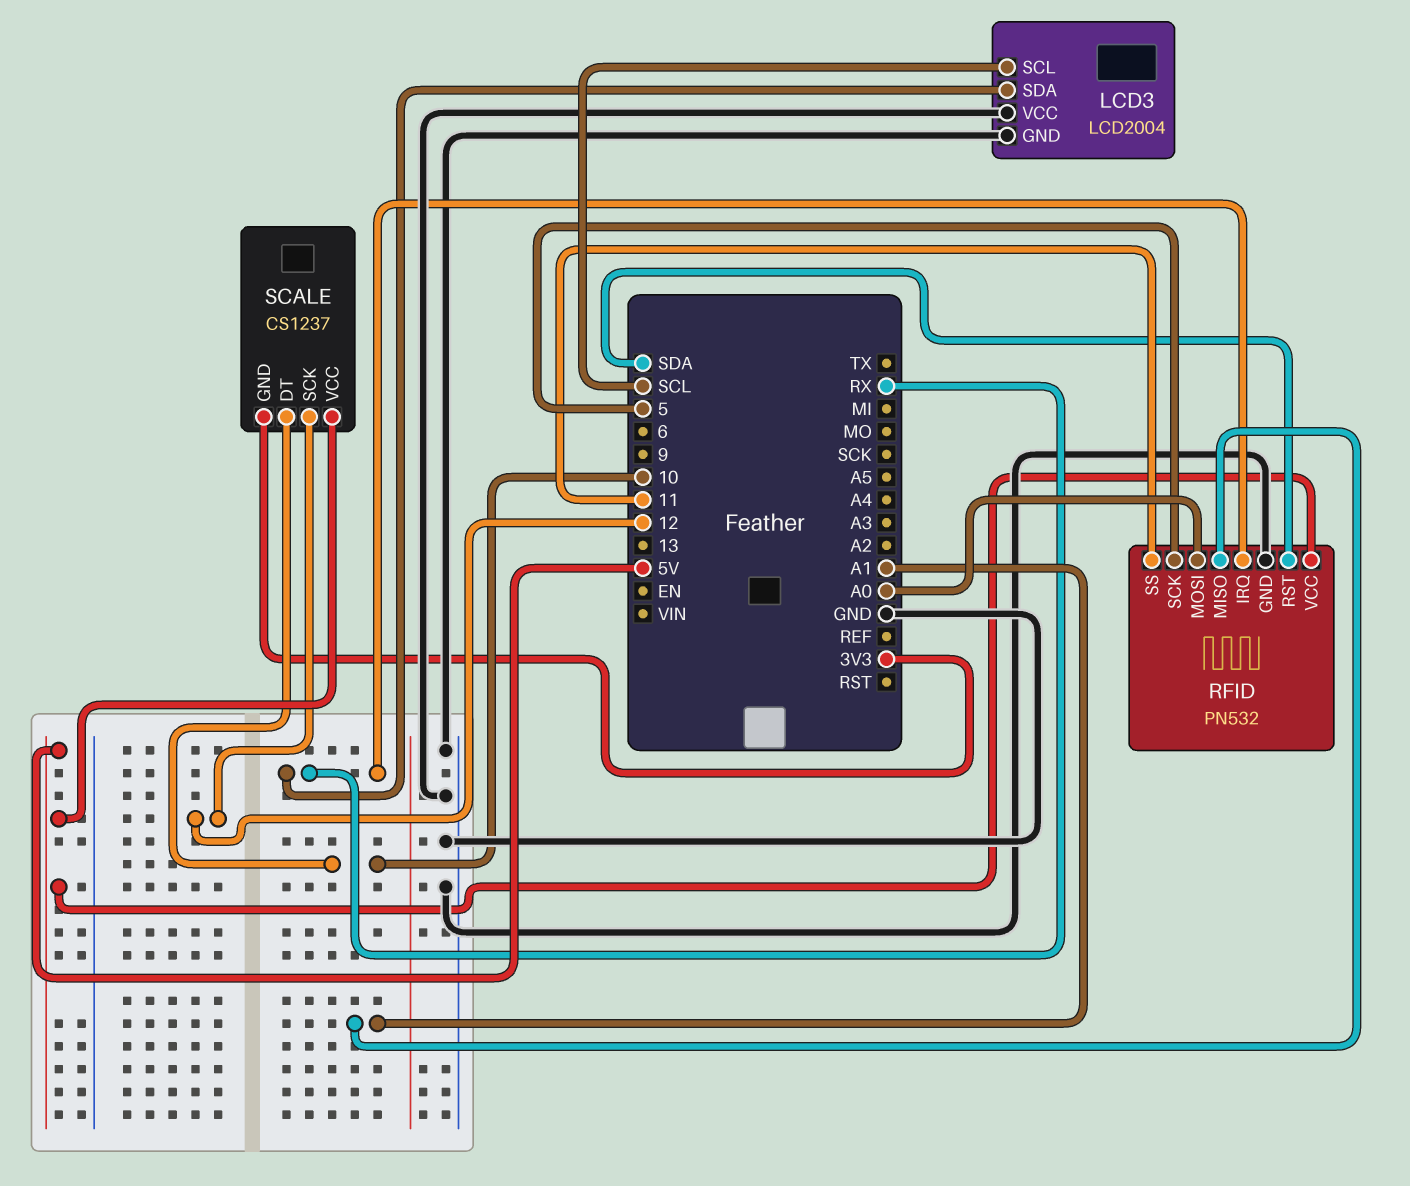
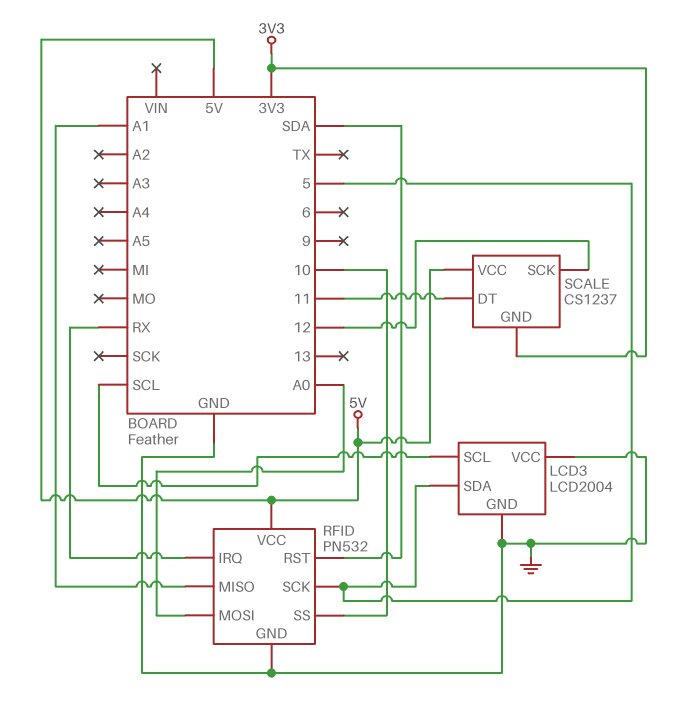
LCD3 pin SDA: RX -> 5
RFID pin SS: 11 -> 10
SCALE pin DT: 10 -> 11

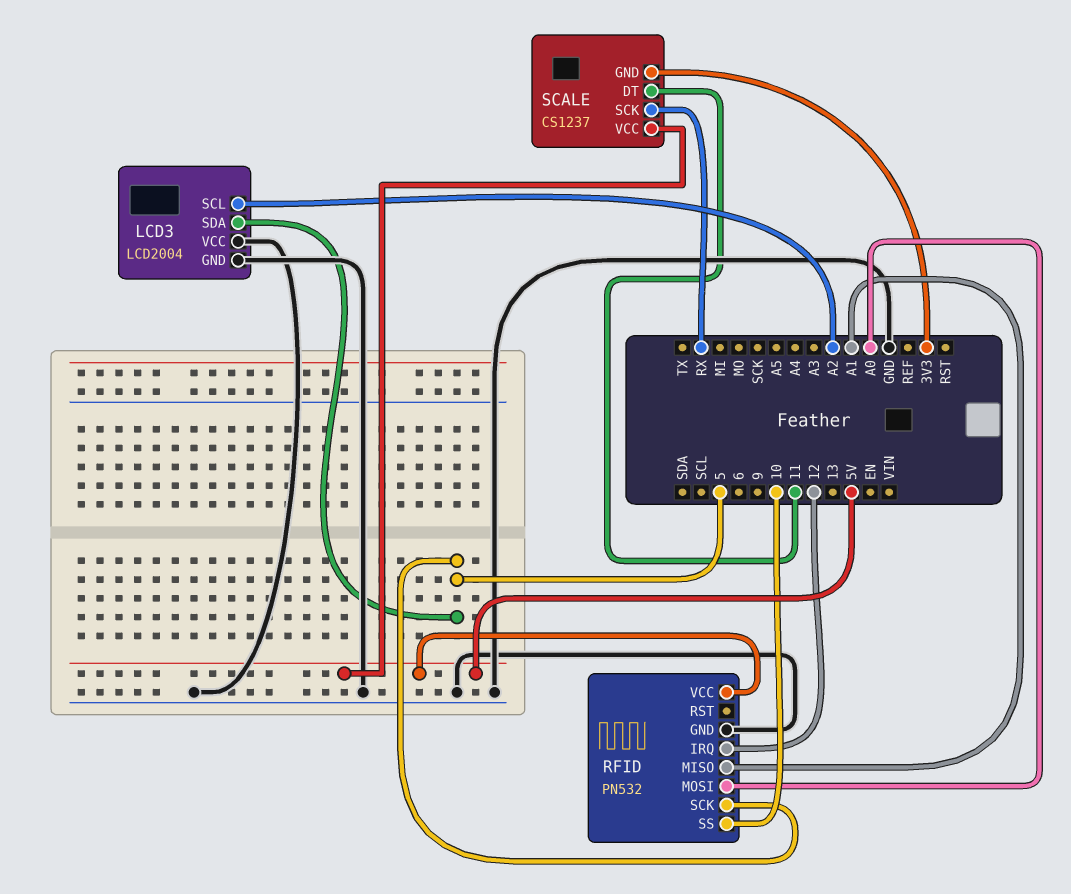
LCD3 pin SCL: SCL -> A2
RFID pin IRQ: RX -> 12
RFID pin RST: SDA -> none
SCALE pin SCK: 12 -> RX

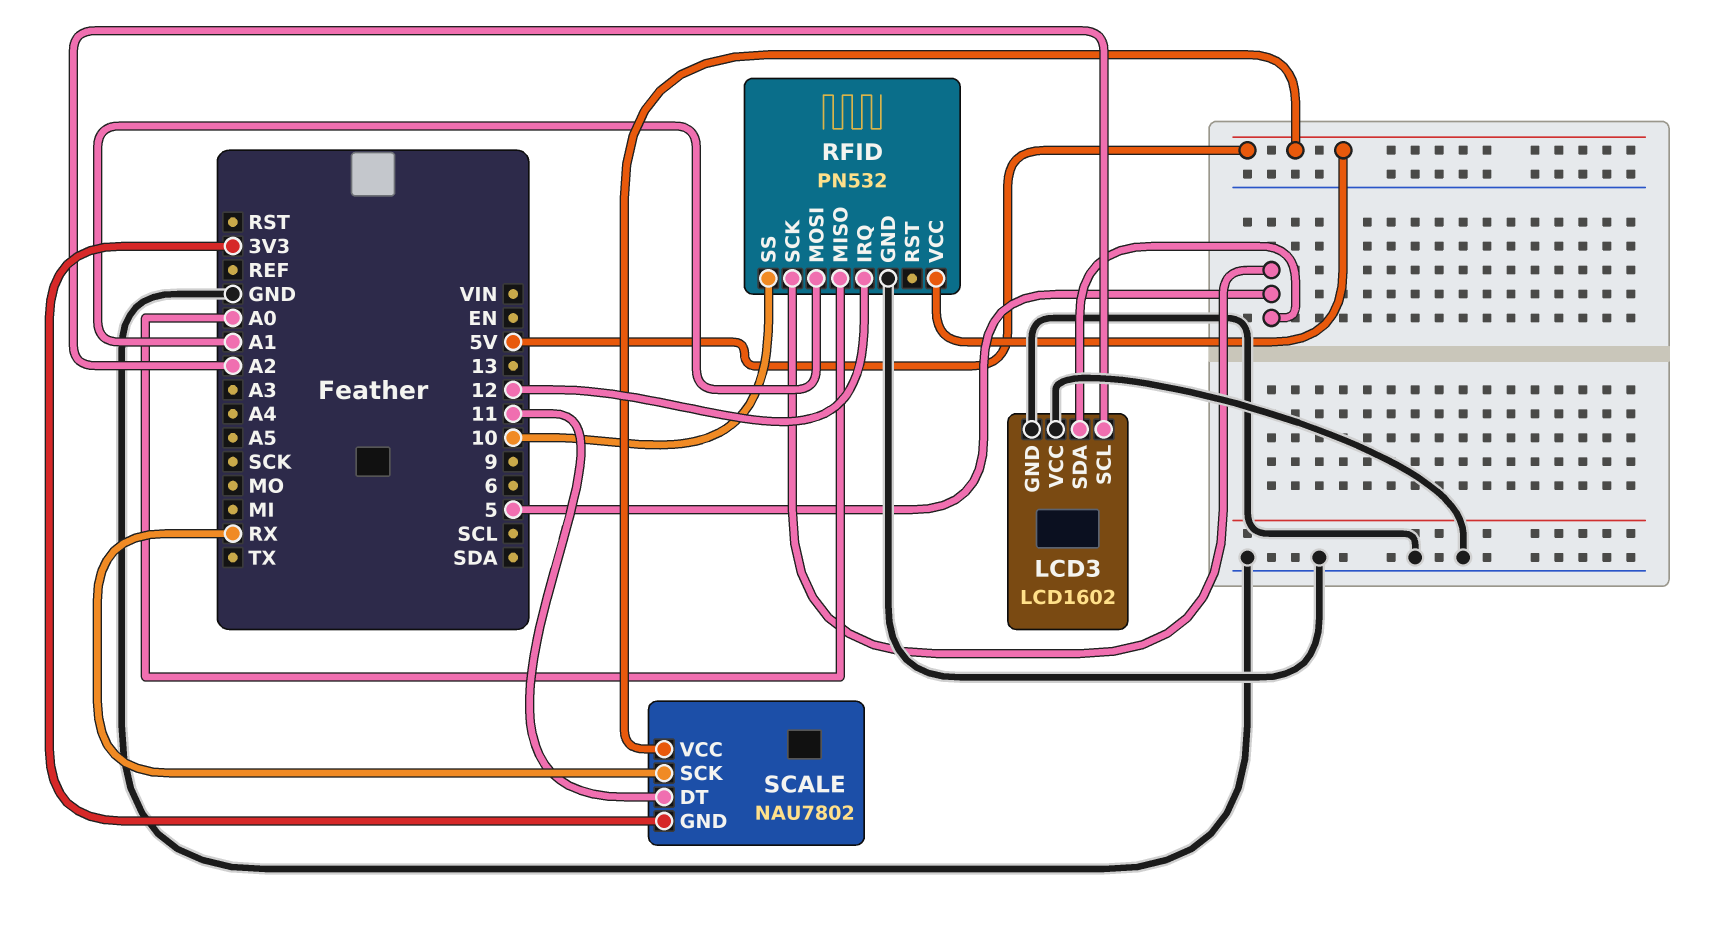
LCD3: LCD2004 -> LCD1602
RFID pin MISO: A1 -> A0
RFID pin MOSI: A0 -> A1
SCALE: CS1237 -> NAU7802

